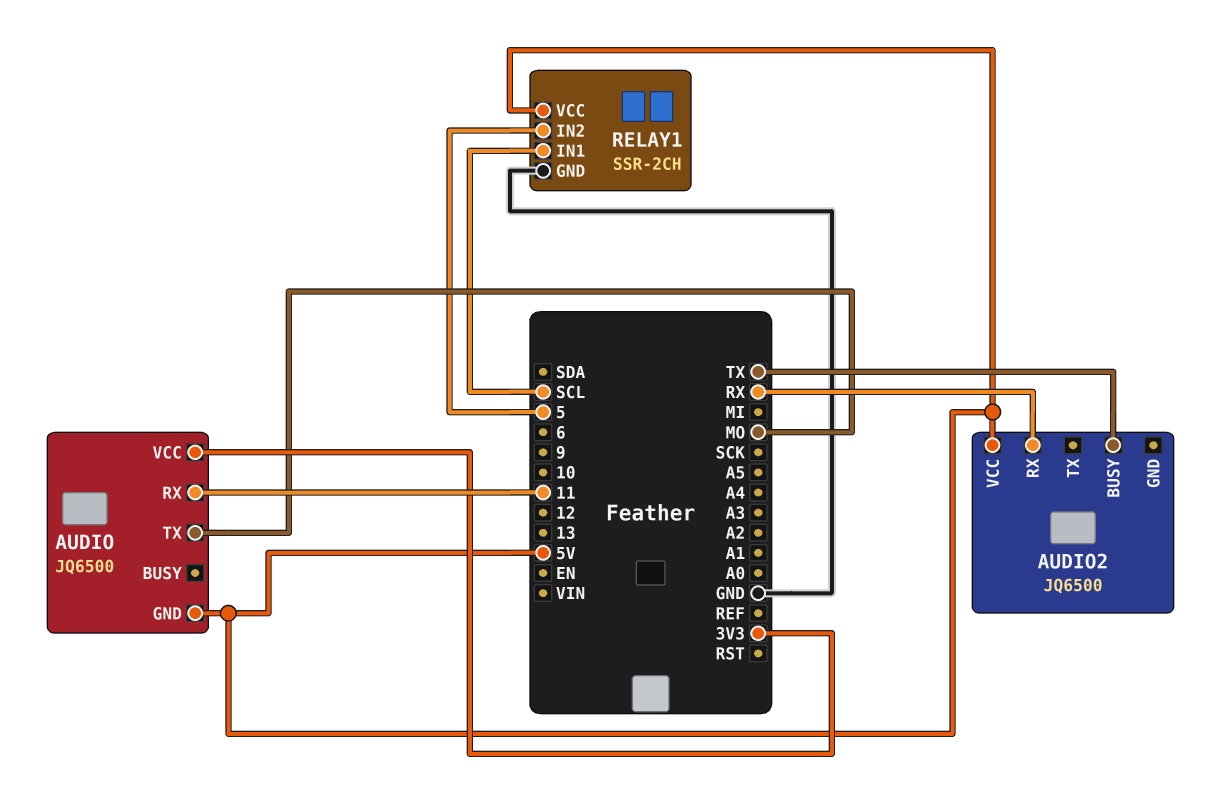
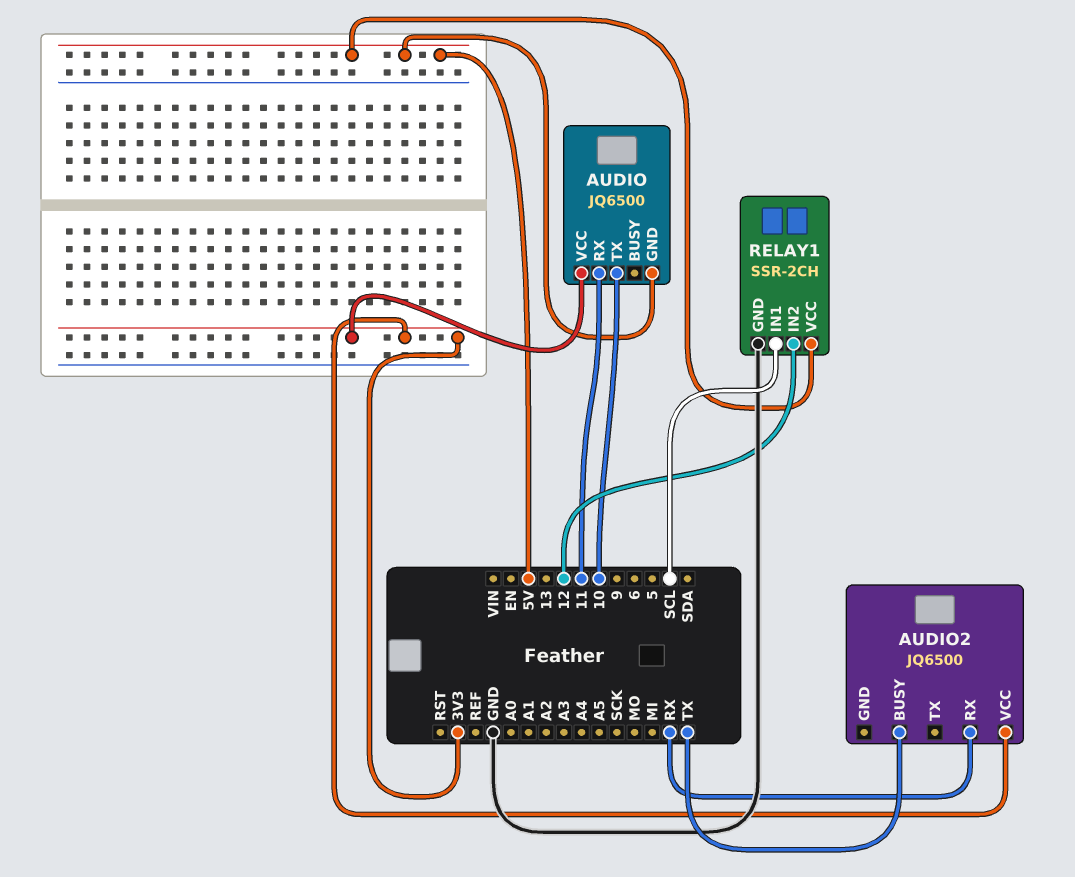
AUDIO pin TX: MO -> 10
AUDIO2 pin VCC: 5V -> 3V3
RELAY1 pin IN2: 5 -> 12

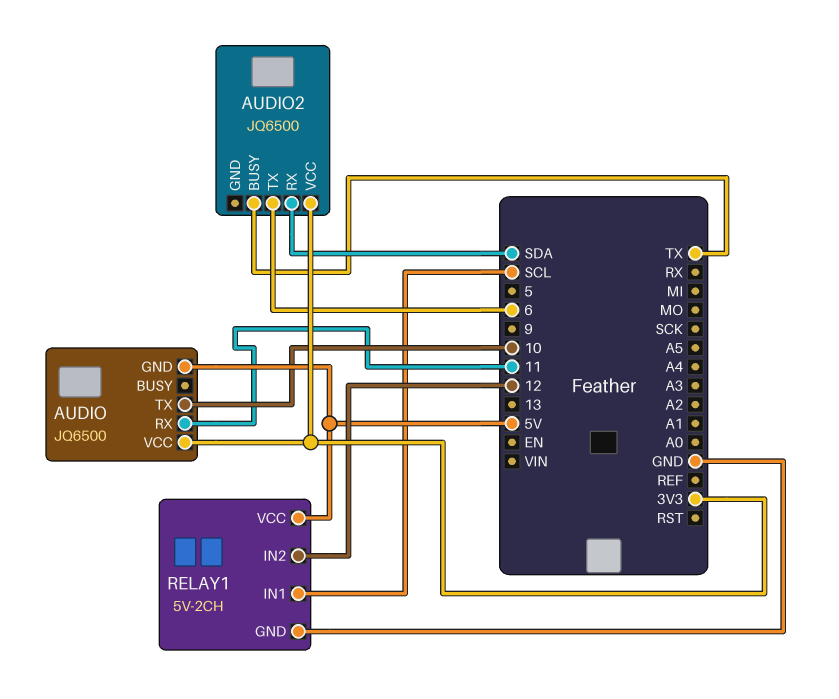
AUDIO2 pin RX: RX -> SDA
AUDIO2 pin TX: none -> 6
RELAY1: SSR-2CH -> 5V-2CH

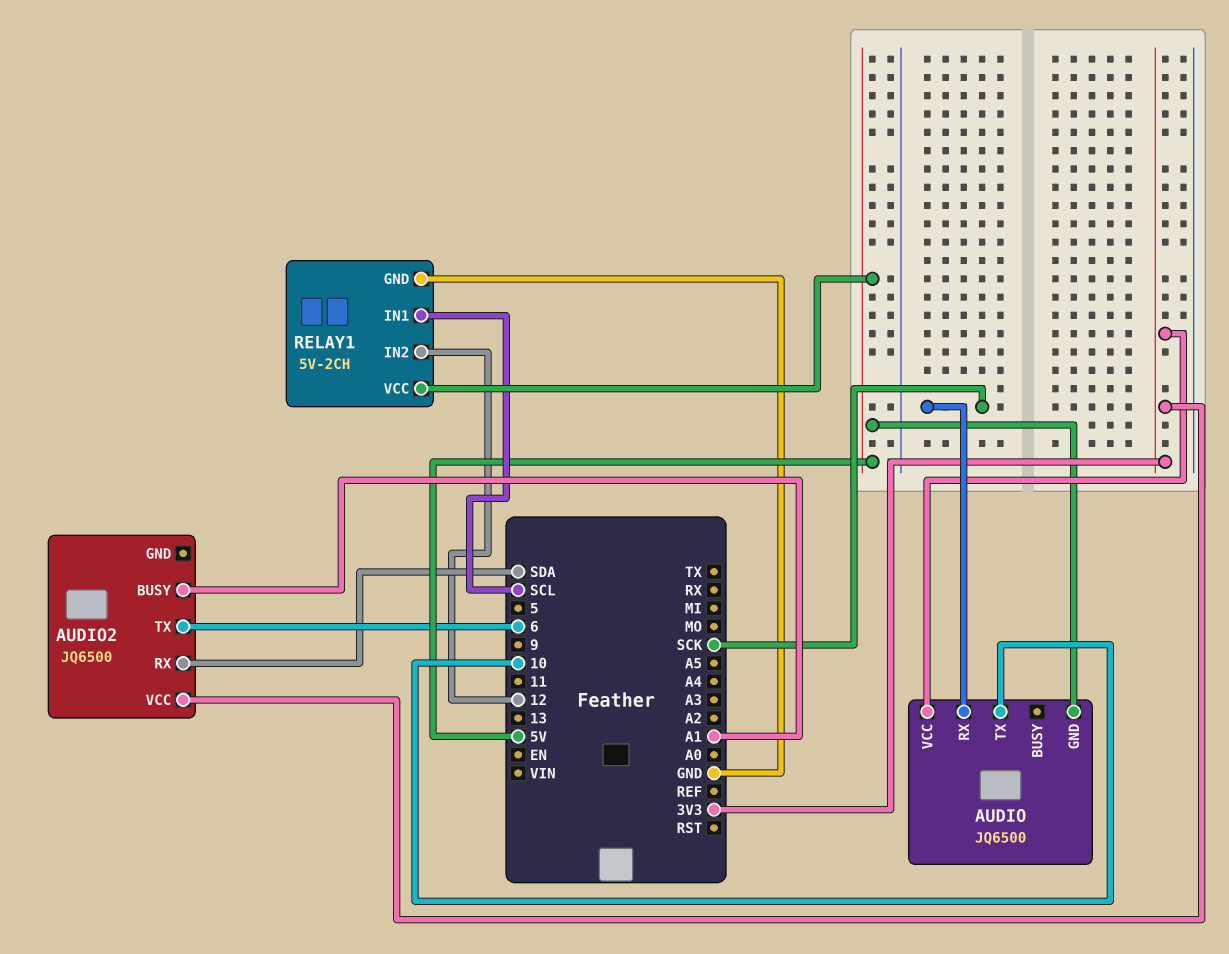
AUDIO pin RX: 11 -> SCK
AUDIO2 pin BUSY: TX -> A1

